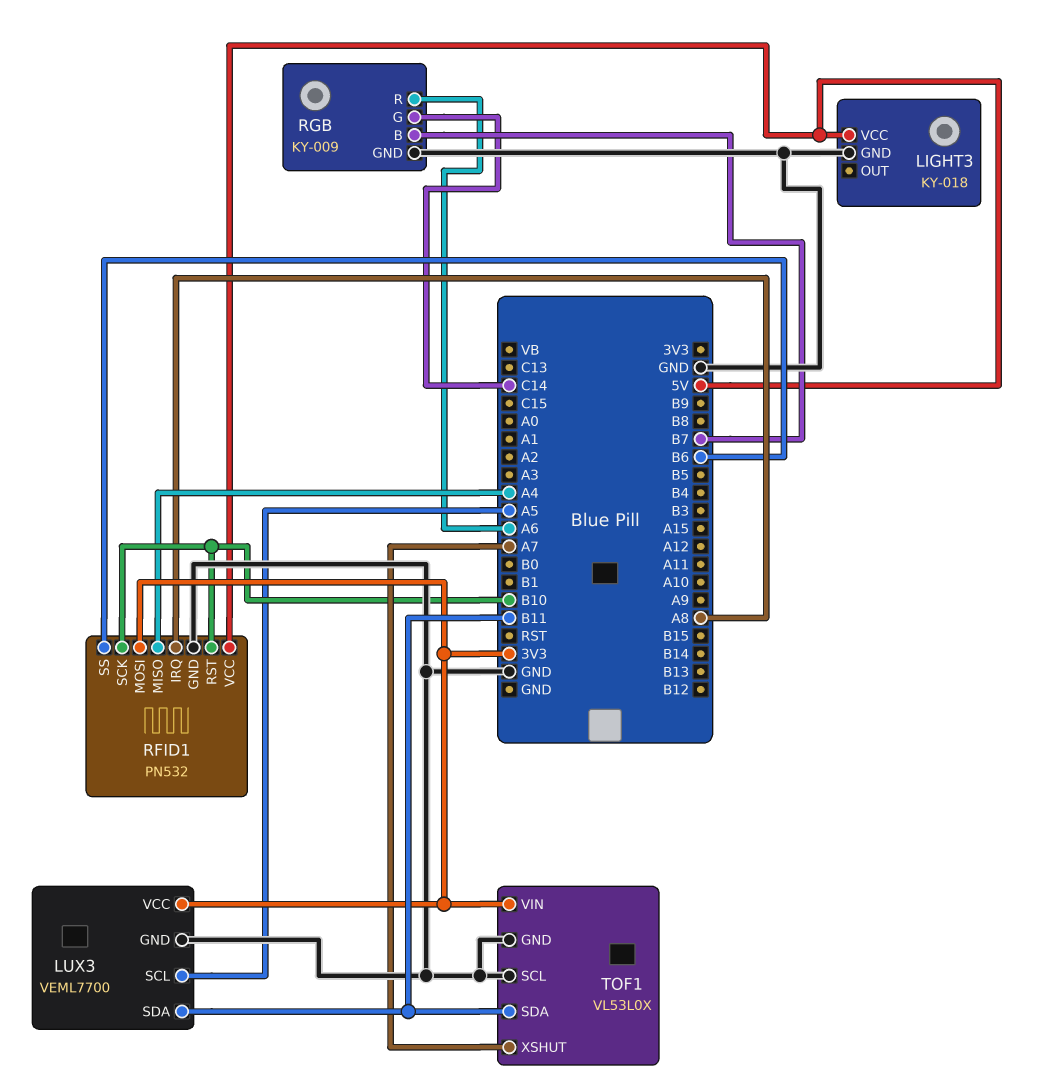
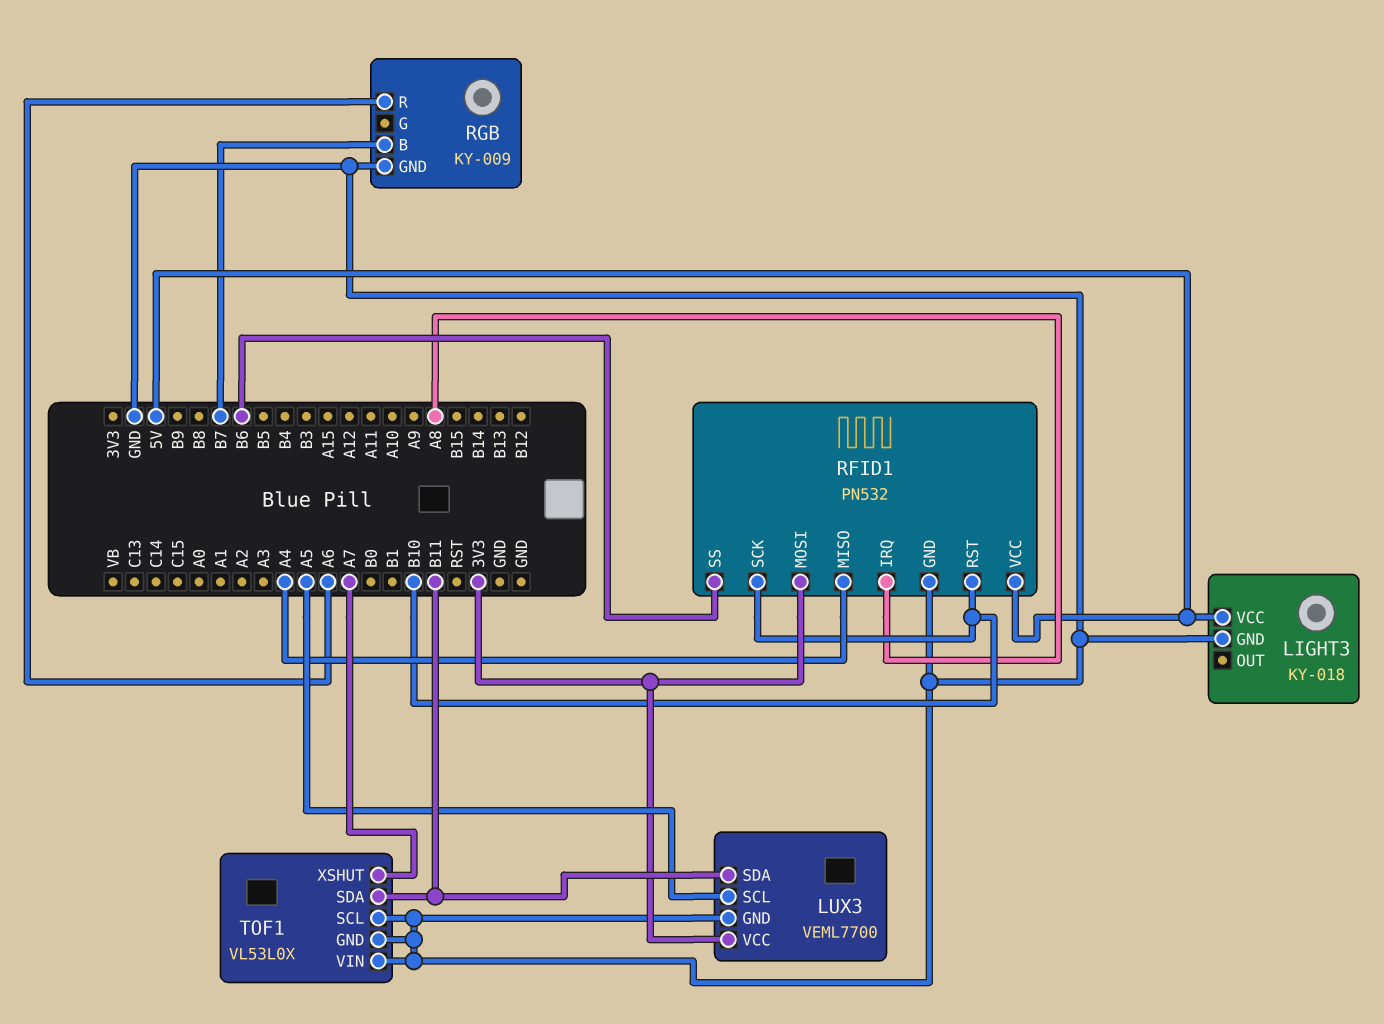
RGB pin G: C14 -> none
TOF1 pin VIN: 3V3 -> GND

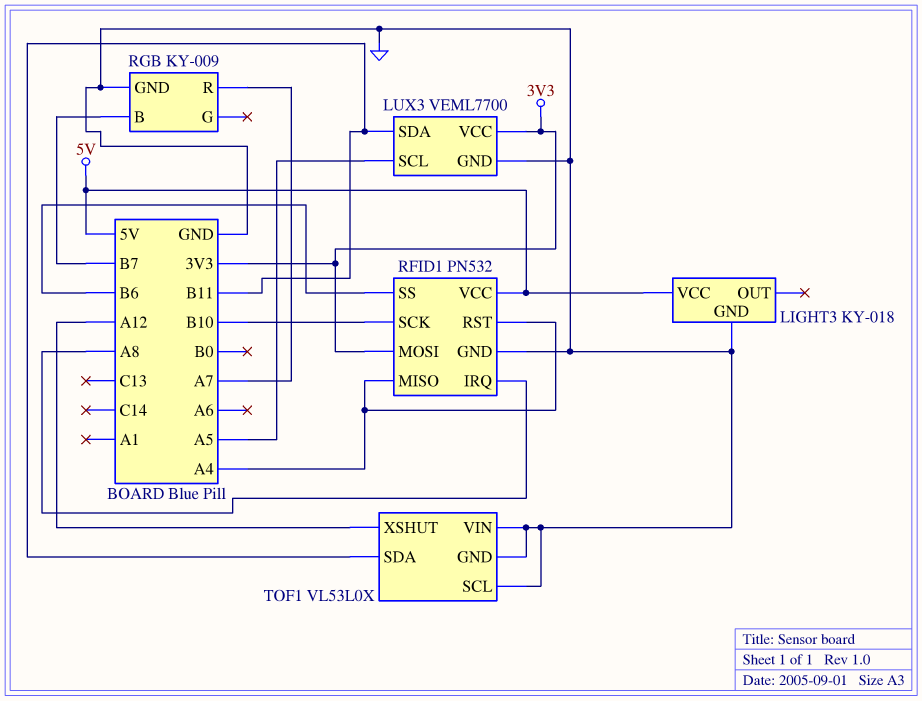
RFID1 pin RST: B10 -> A4
RGB pin R: A6 -> A7
TOF1 pin XSHUT: A7 -> A12

